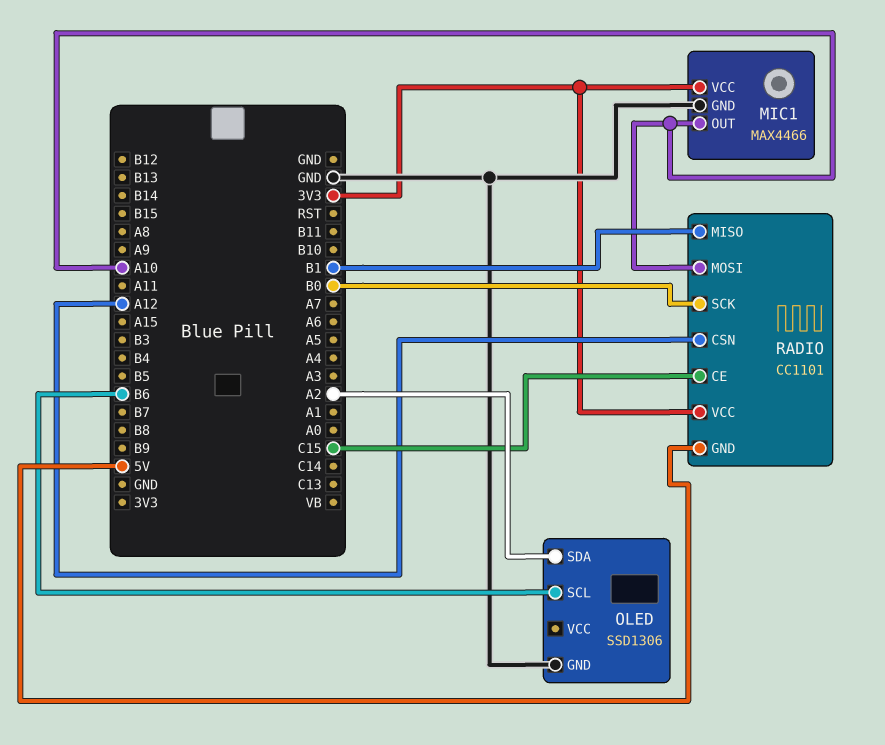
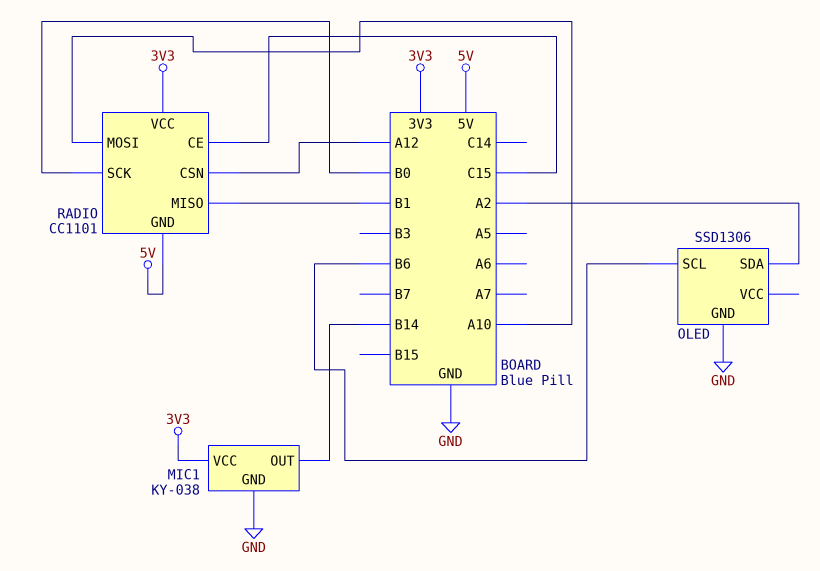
MIC1: MAX4466 -> KY-038
MIC1 pin OUT: A10 -> B14

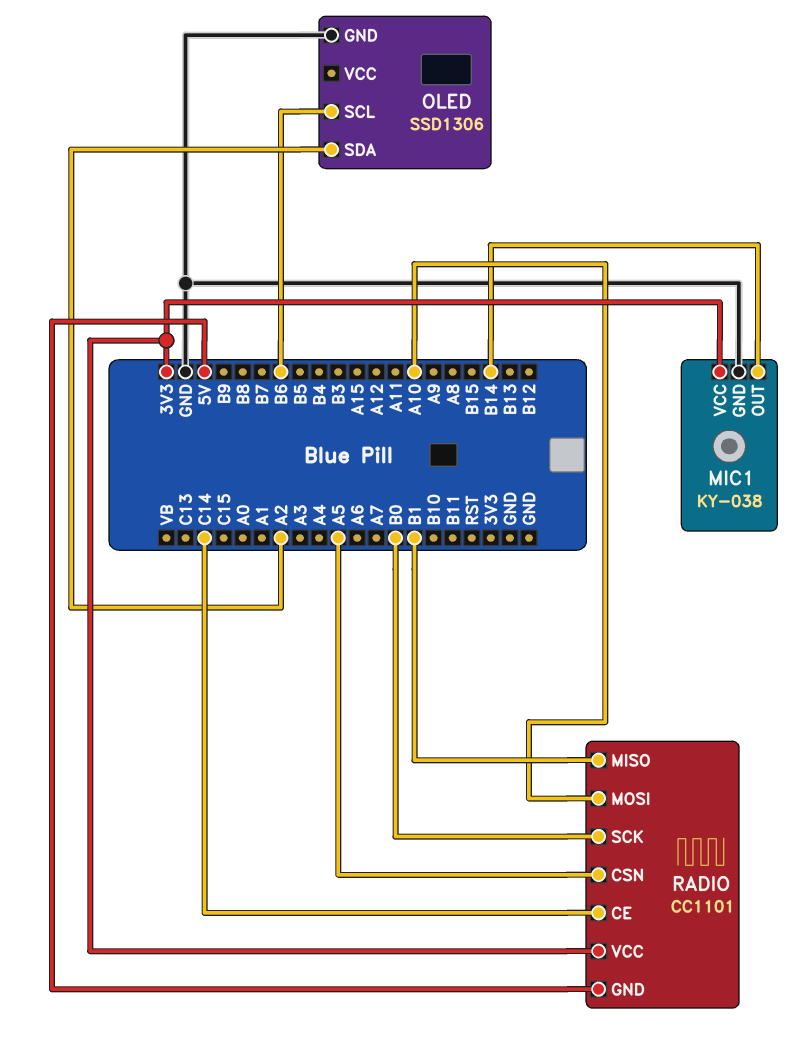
RADIO pin CE: C15 -> C14
RADIO pin CSN: A12 -> A5

